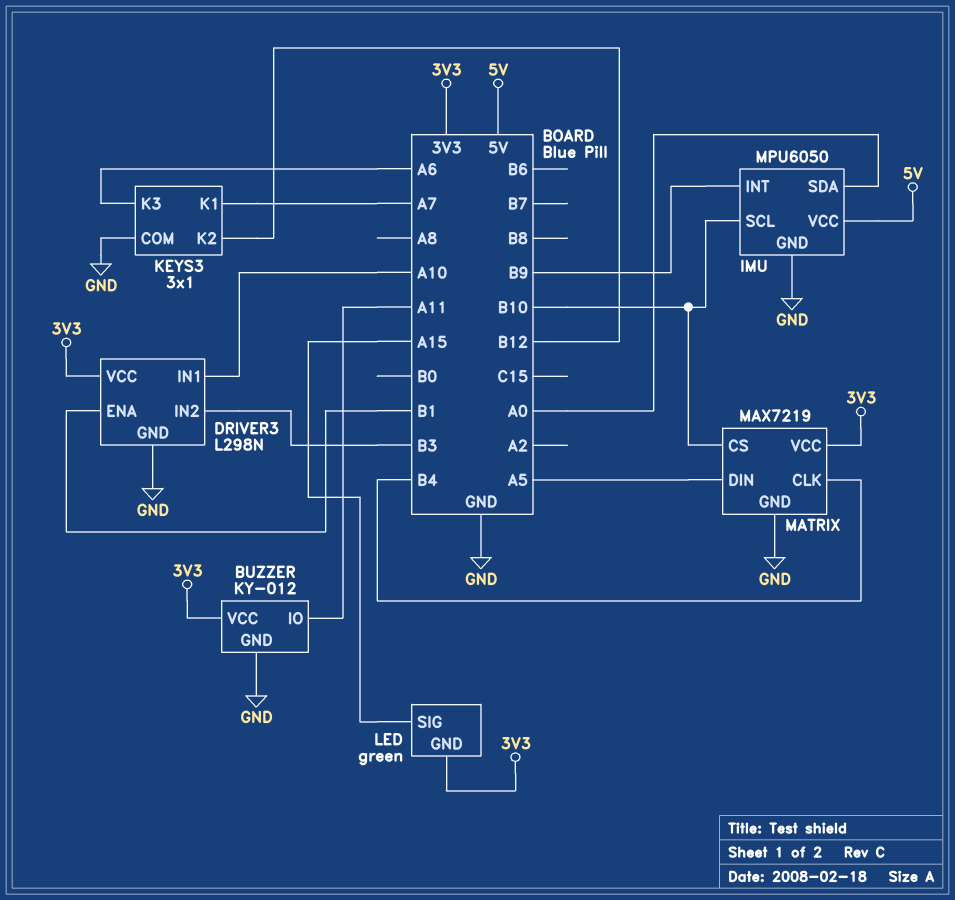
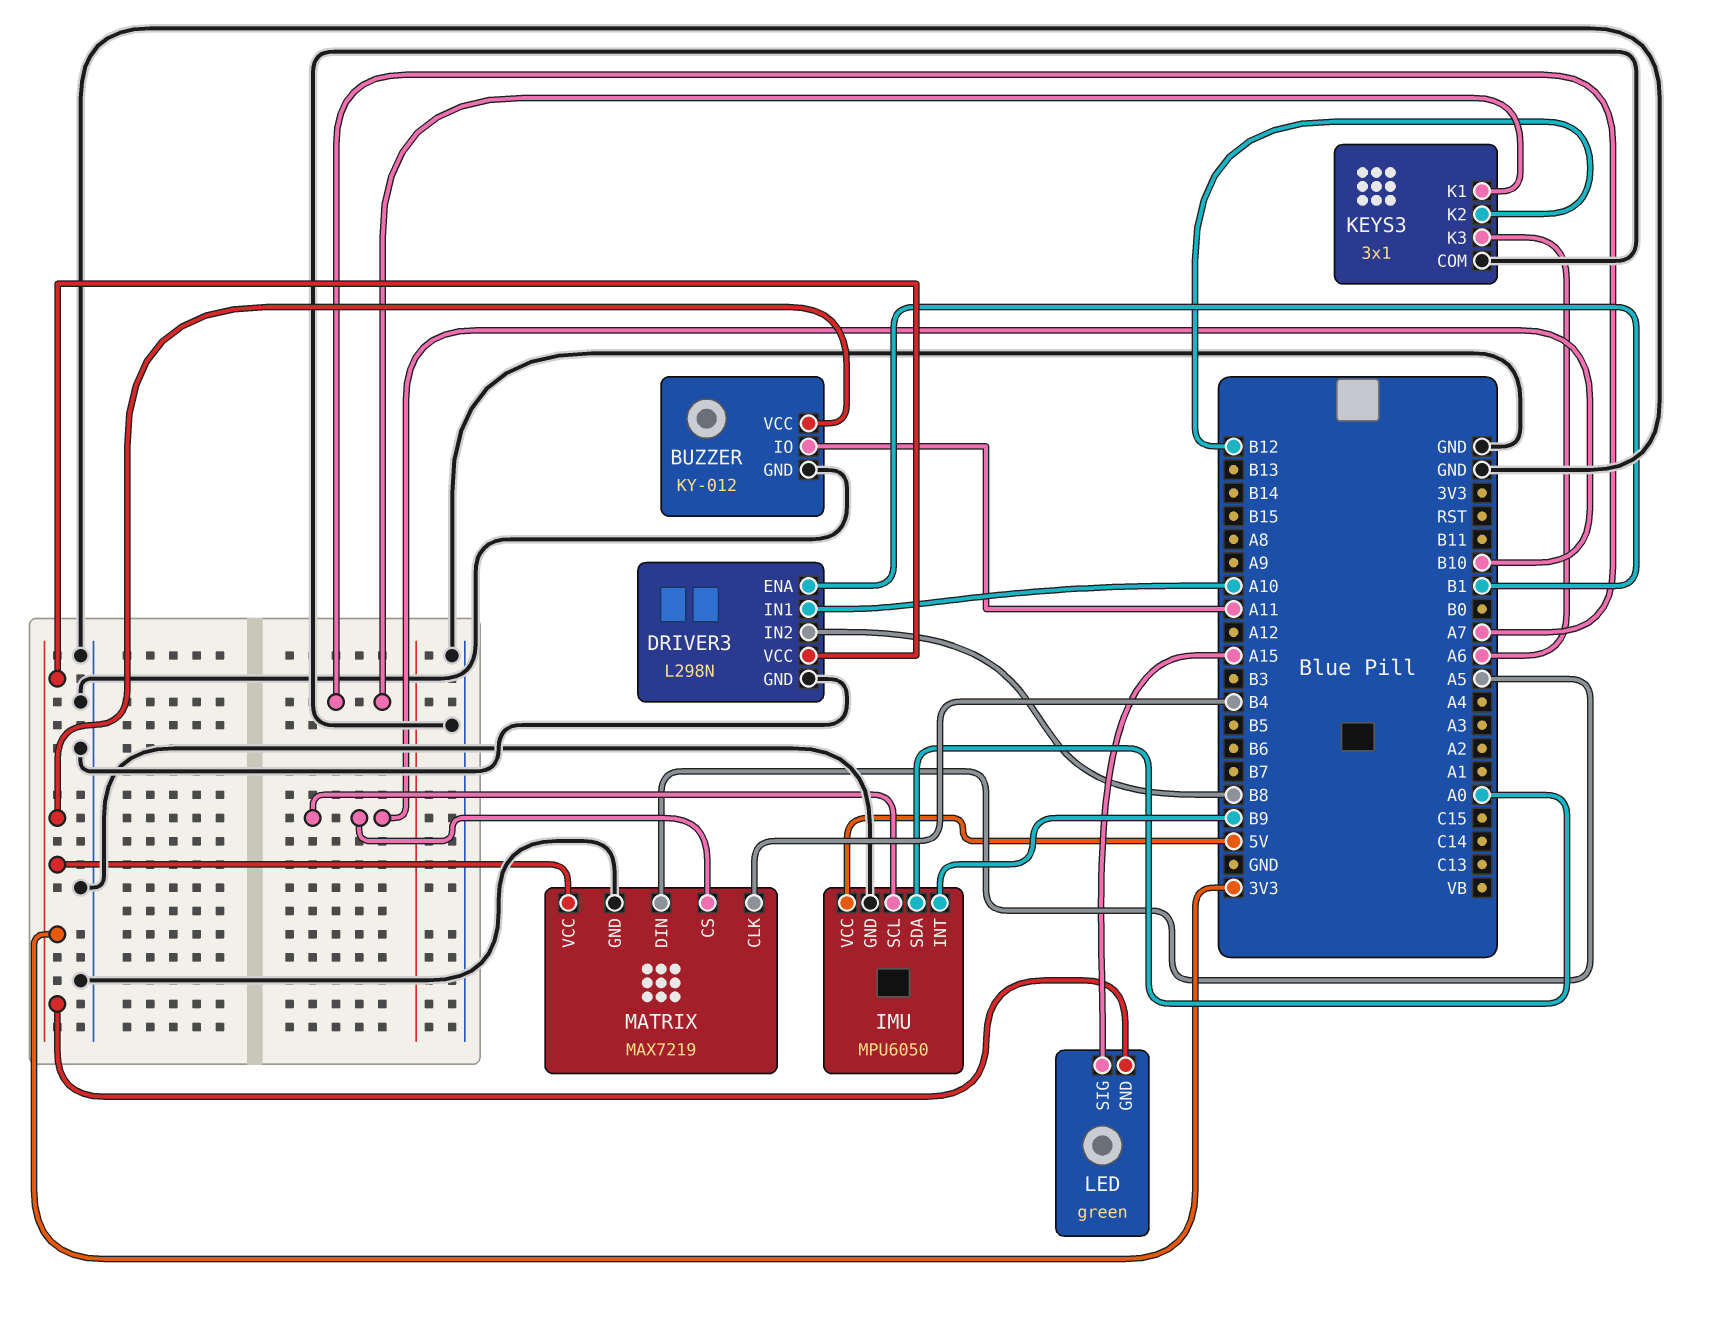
DRIVER3 pin IN2: B3 -> B8

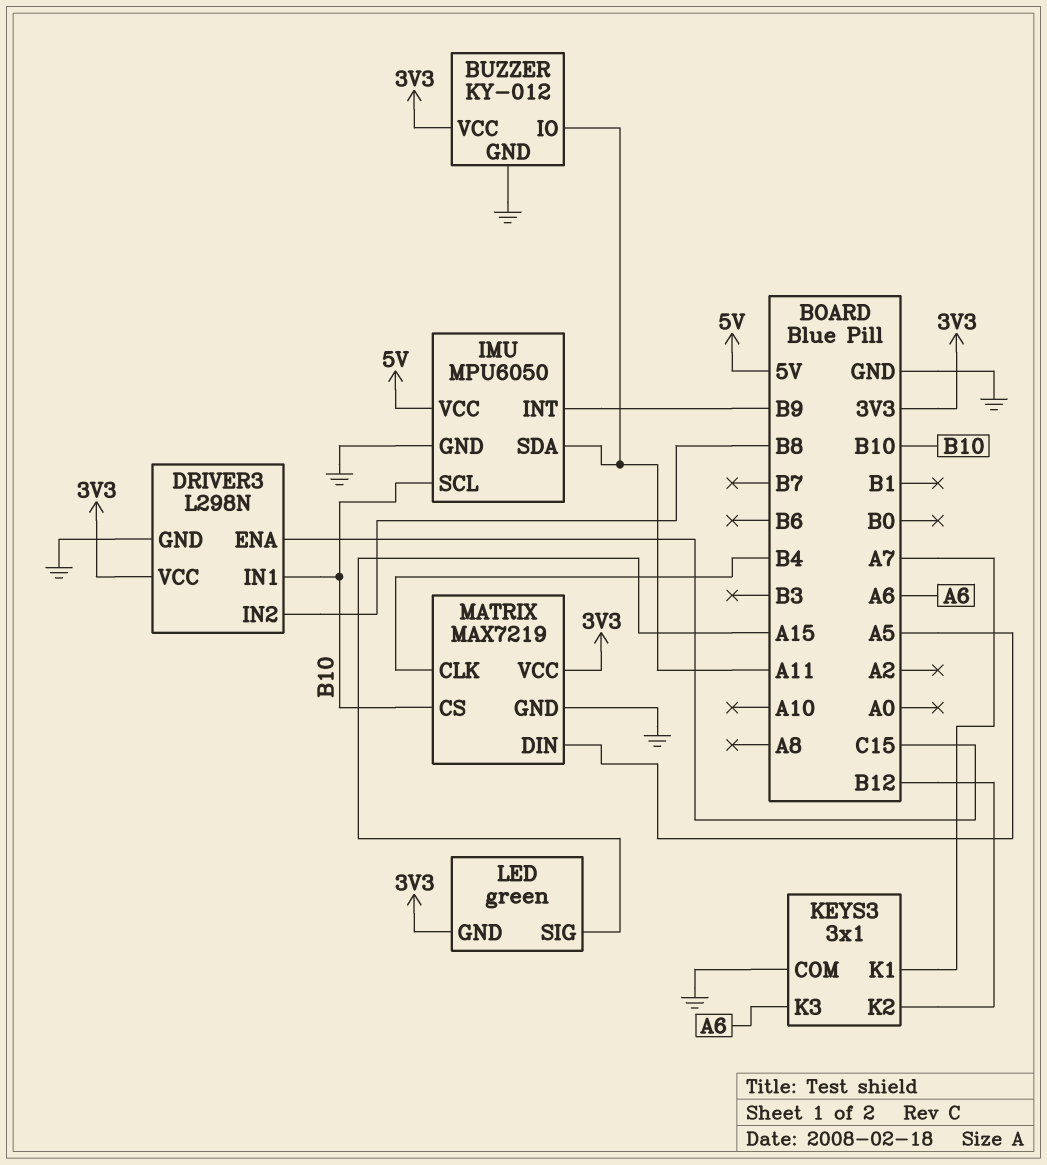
DRIVER3 pin ENA: B1 -> C15
DRIVER3 pin IN1: A10 -> B10
IMU pin SDA: A0 -> A11

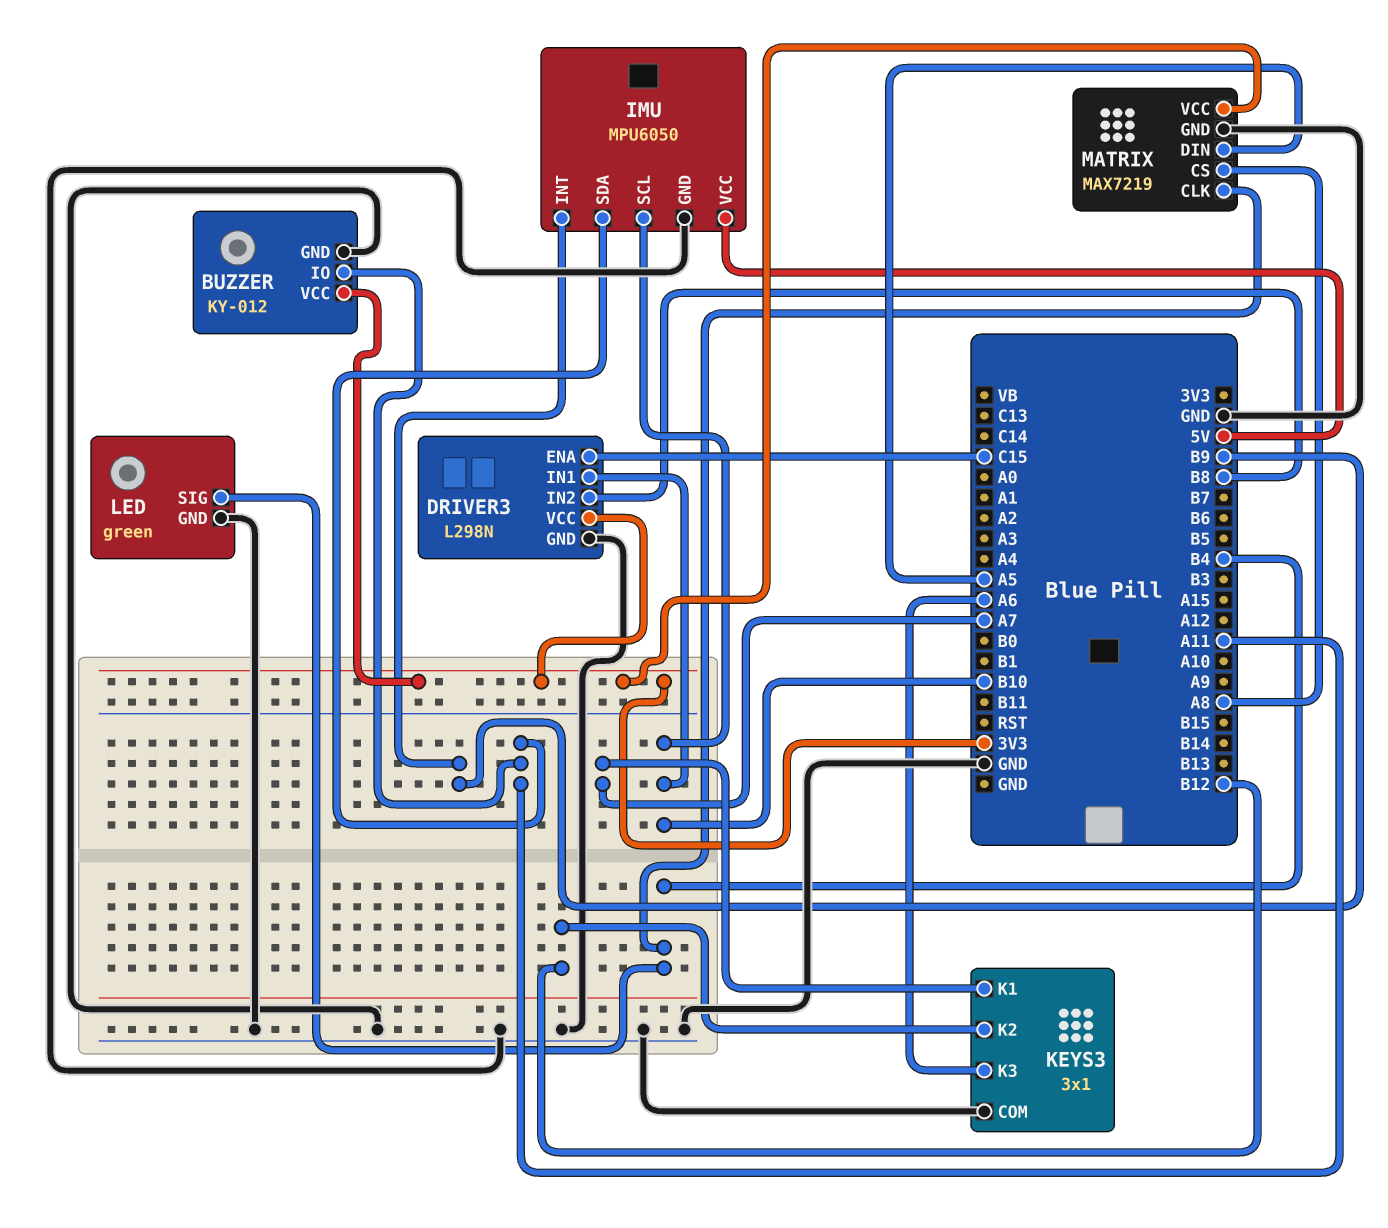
LED pin GND: 3V3 -> GND
LED pin SIG: A15 -> B4
MATRIX pin CS: B10 -> A8

